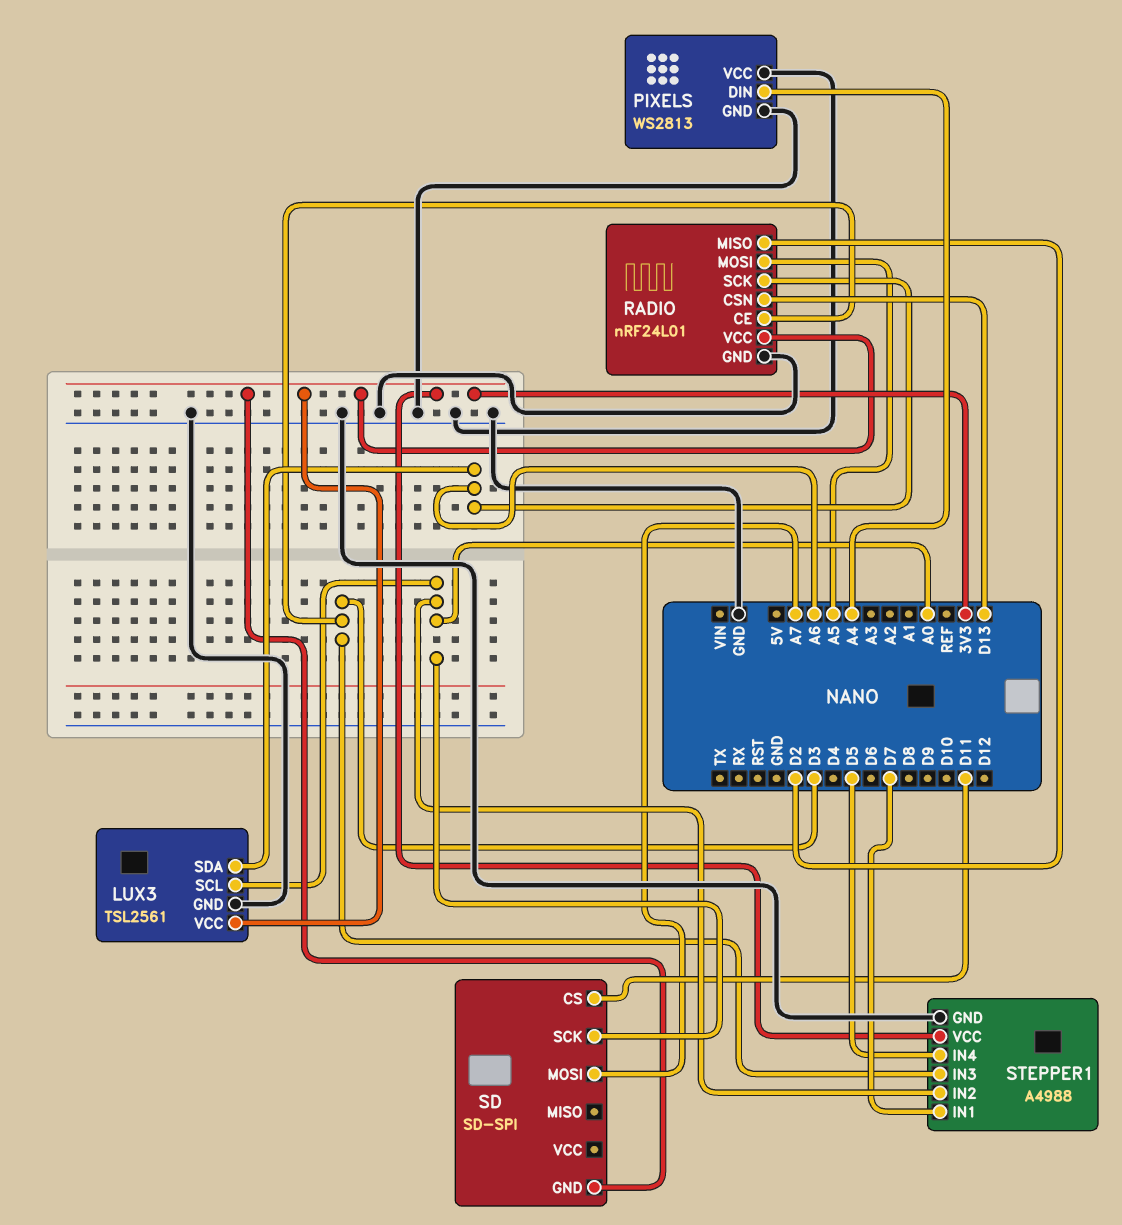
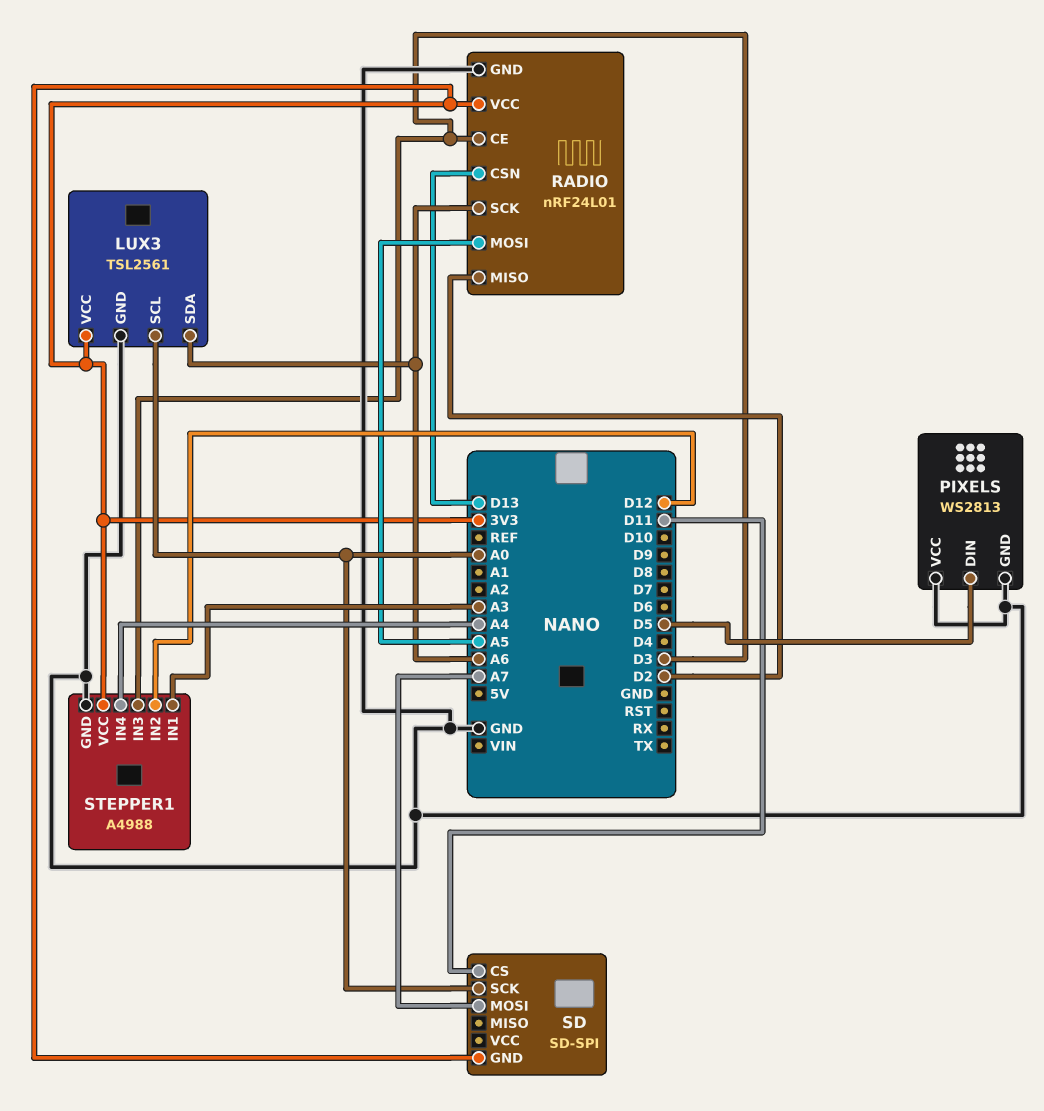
PIXELS pin DIN: A4 -> D5
STEPPER1 pin IN1: D7 -> A3
STEPPER1 pin IN2: A0 -> D12
STEPPER1 pin IN4: D5 -> A4

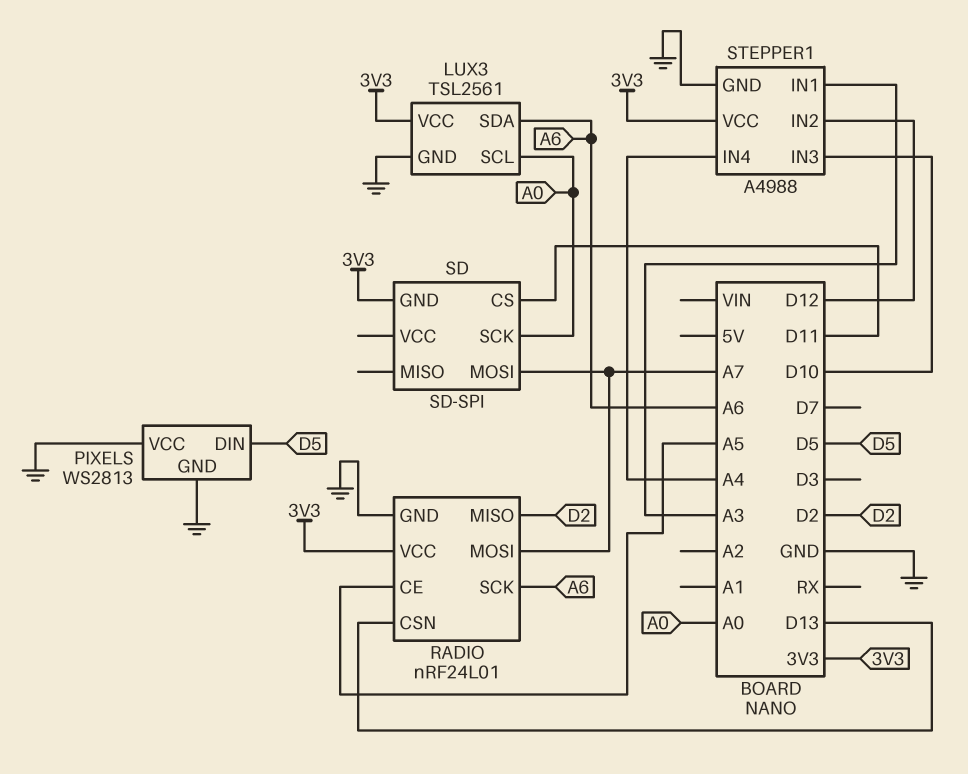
RADIO pin CE: D3 -> A5
RADIO pin MOSI: A5 -> A7
STEPPER1 pin IN3: D3 -> D10

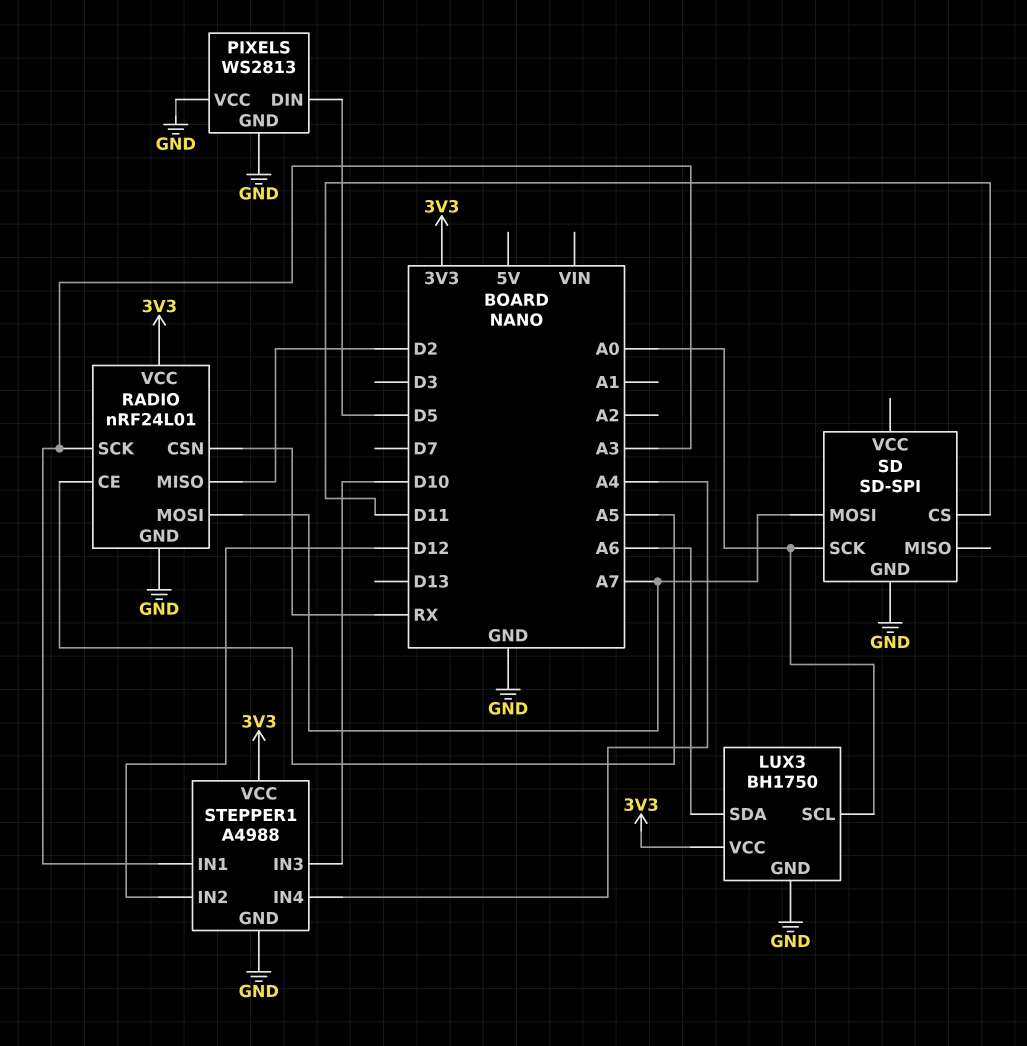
LUX3: TSL2561 -> BH1750
RADIO pin CSN: D13 -> RX
RADIO pin SCK: A6 -> A3
SD pin GND: 3V3 -> GND

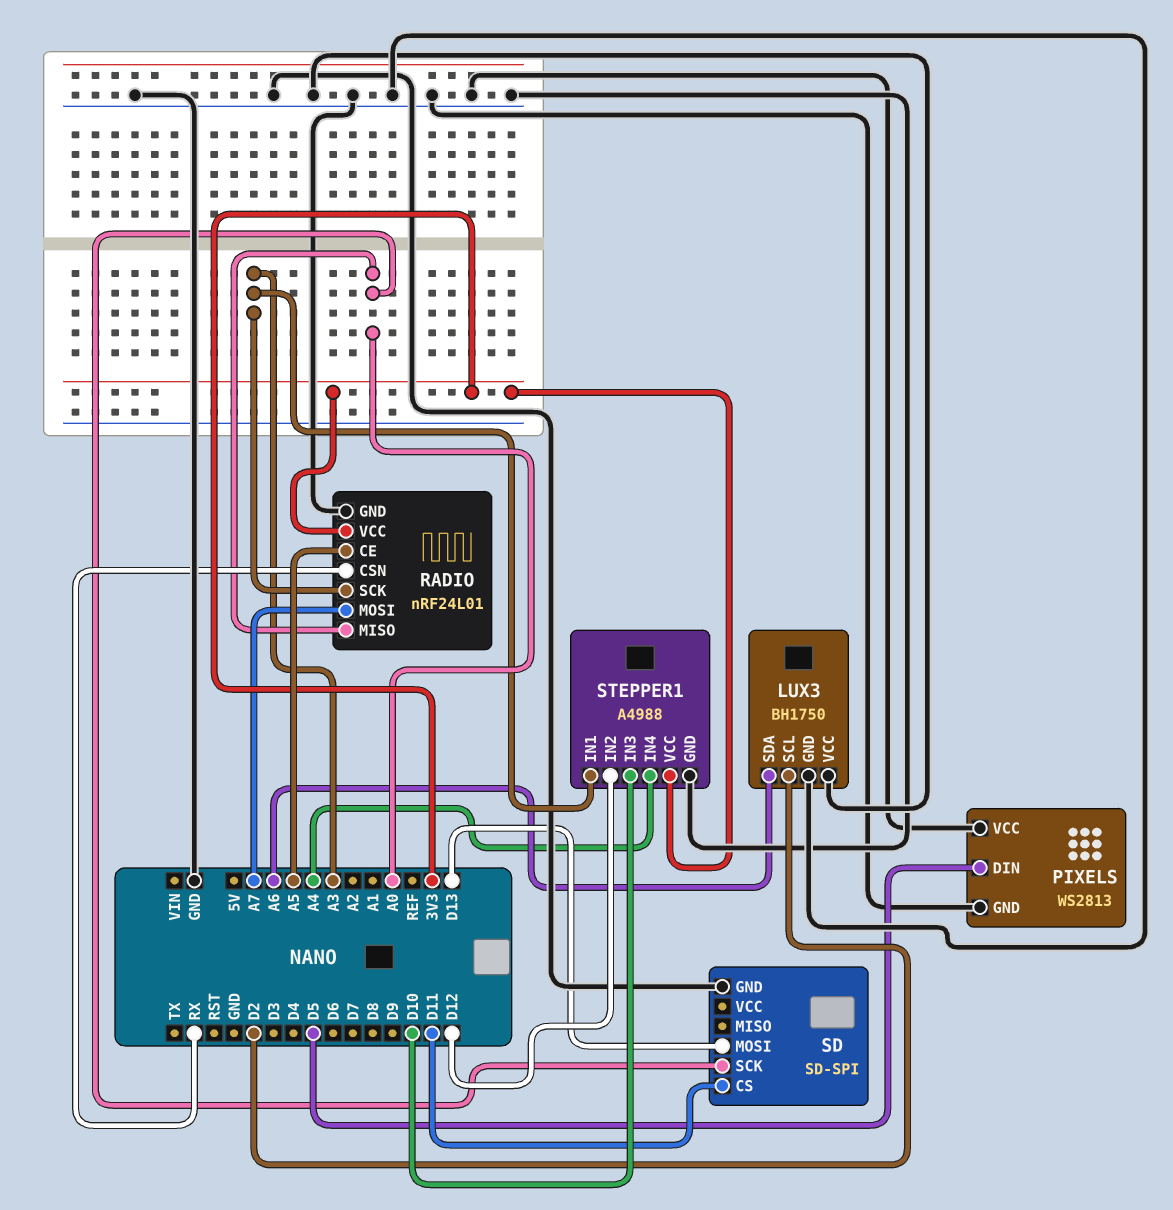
LUX3 pin SCL: A0 -> D2
LUX3 pin VCC: 3V3 -> GND
RADIO pin MISO: D2 -> A0
SD pin MOSI: A7 -> D13

